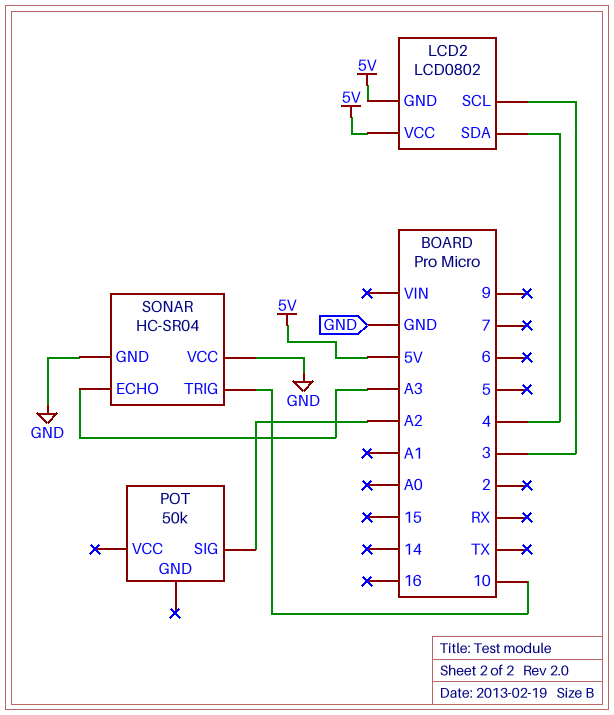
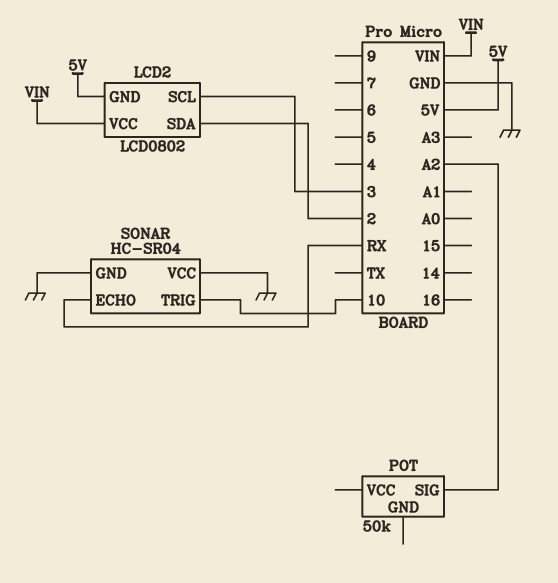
LCD2 pin SDA: 4 -> 2
LCD2 pin VCC: 5V -> VIN
SONAR pin ECHO: A3 -> RX

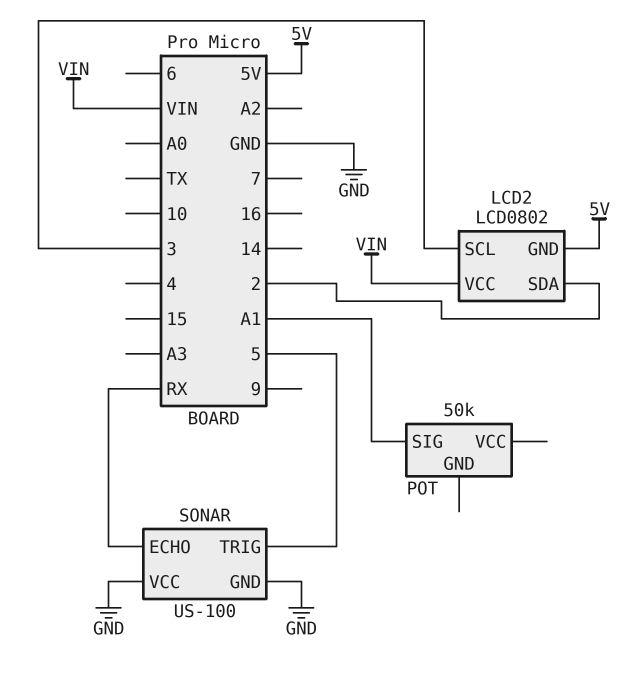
POT pin SIG: A2 -> A1
SONAR: HC-SR04 -> US-100
SONAR pin TRIG: 10 -> 5

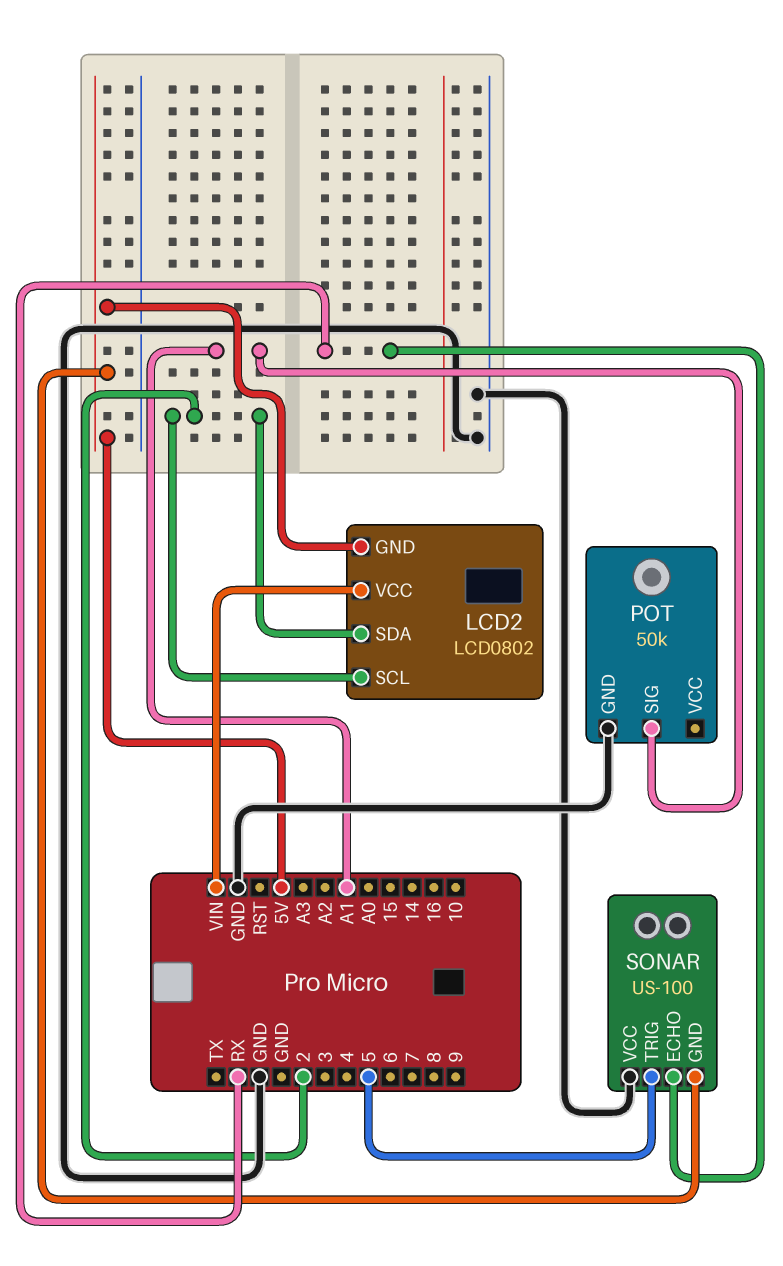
LCD2 pin SCL: 3 -> 2
POT pin GND: none -> GND
SONAR pin GND: GND -> 5V

